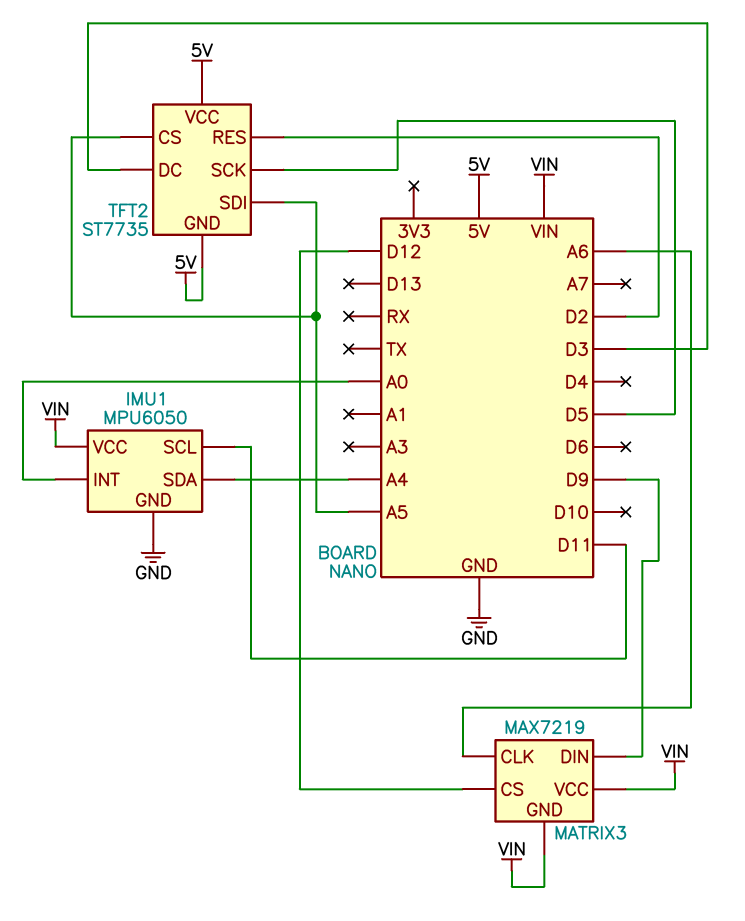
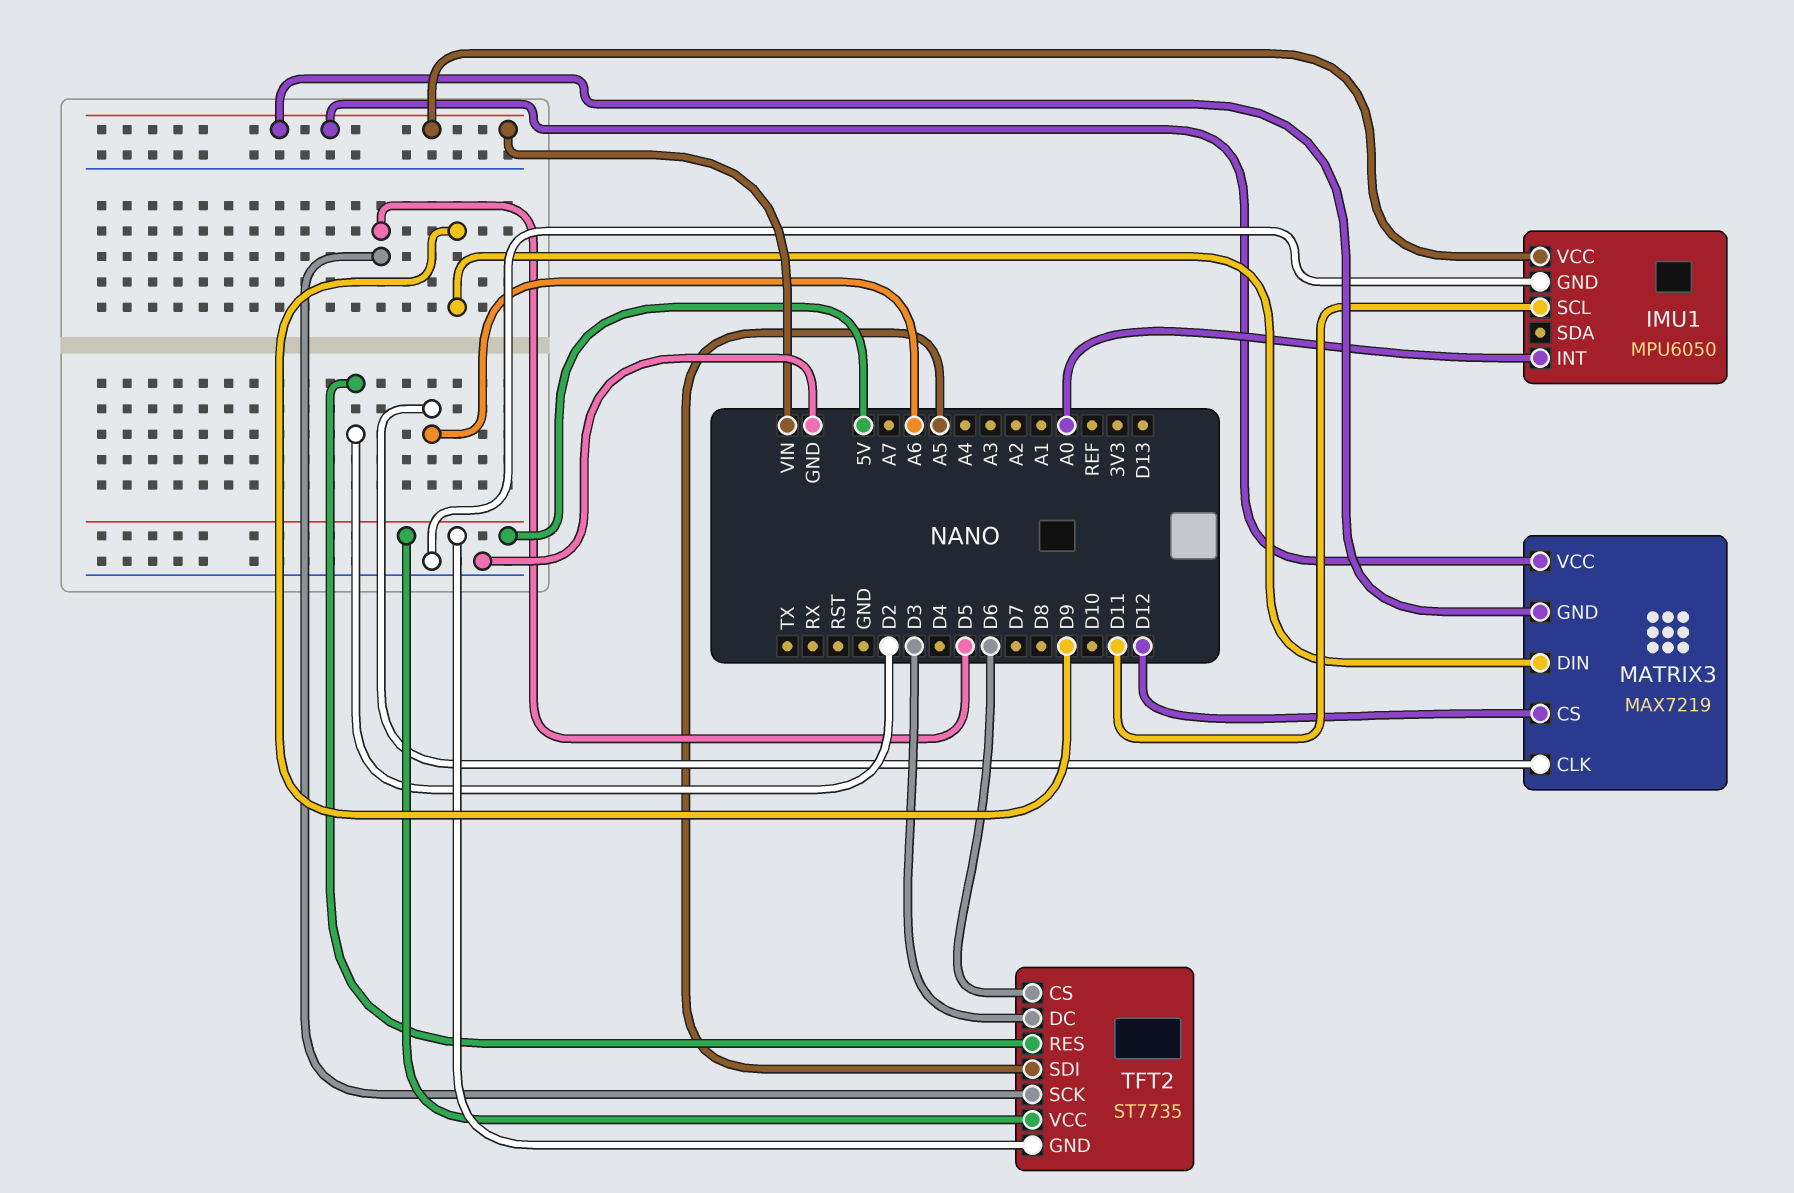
IMU1 pin SDA: A4 -> none
TFT2 pin CS: A5 -> D6

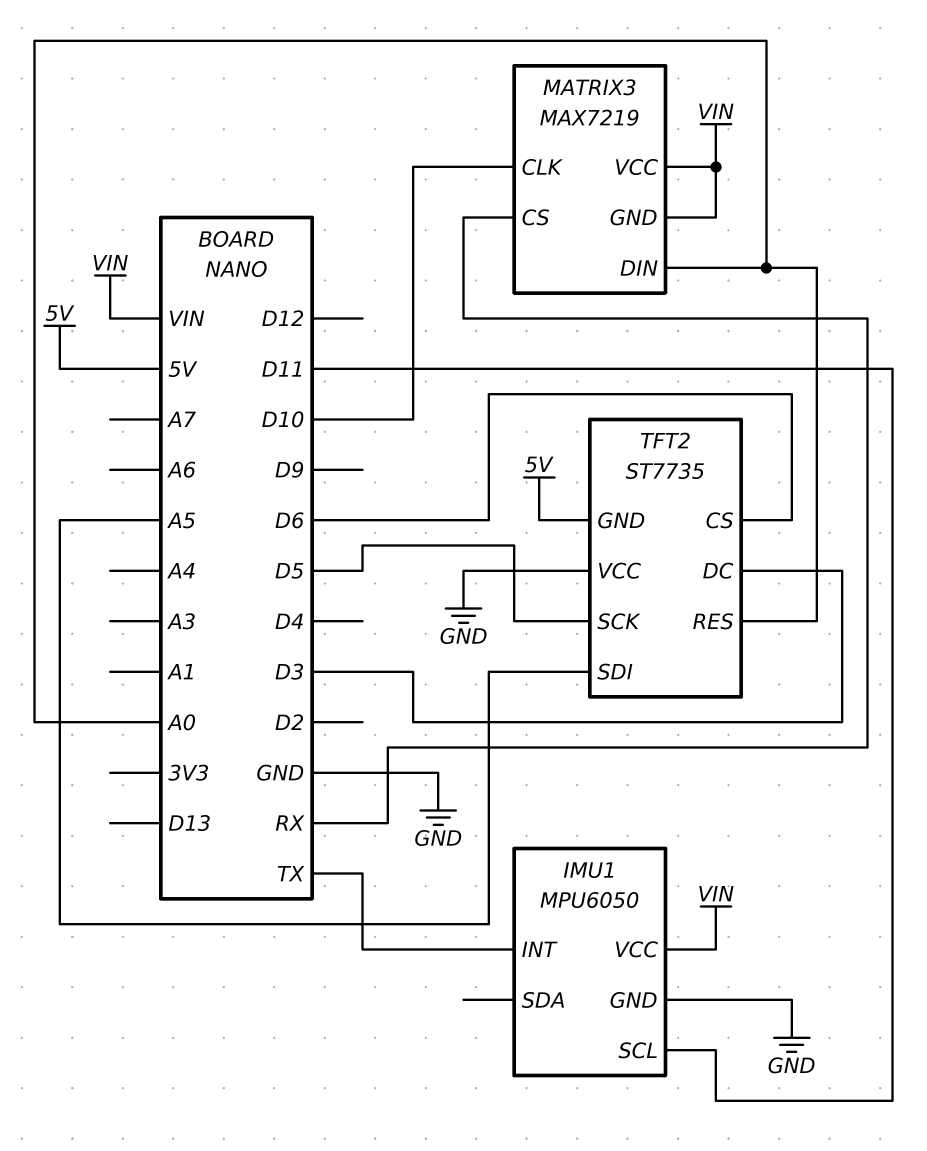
IMU1 pin INT: A0 -> TX
MATRIX3 pin CLK: A6 -> D10
MATRIX3 pin CS: D12 -> RX
MATRIX3 pin DIN: D9 -> A0
TFT2 pin RES: D2 -> A0
TFT2 pin VCC: 5V -> GND

